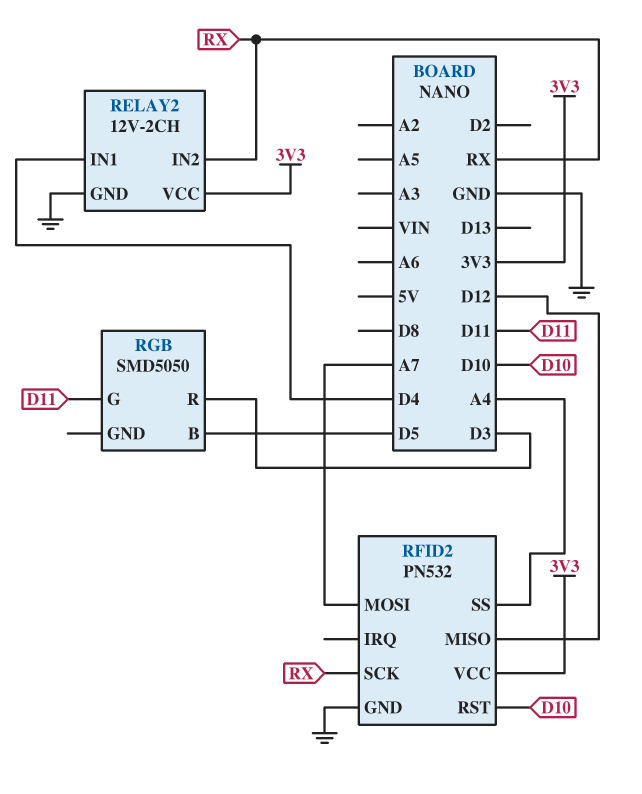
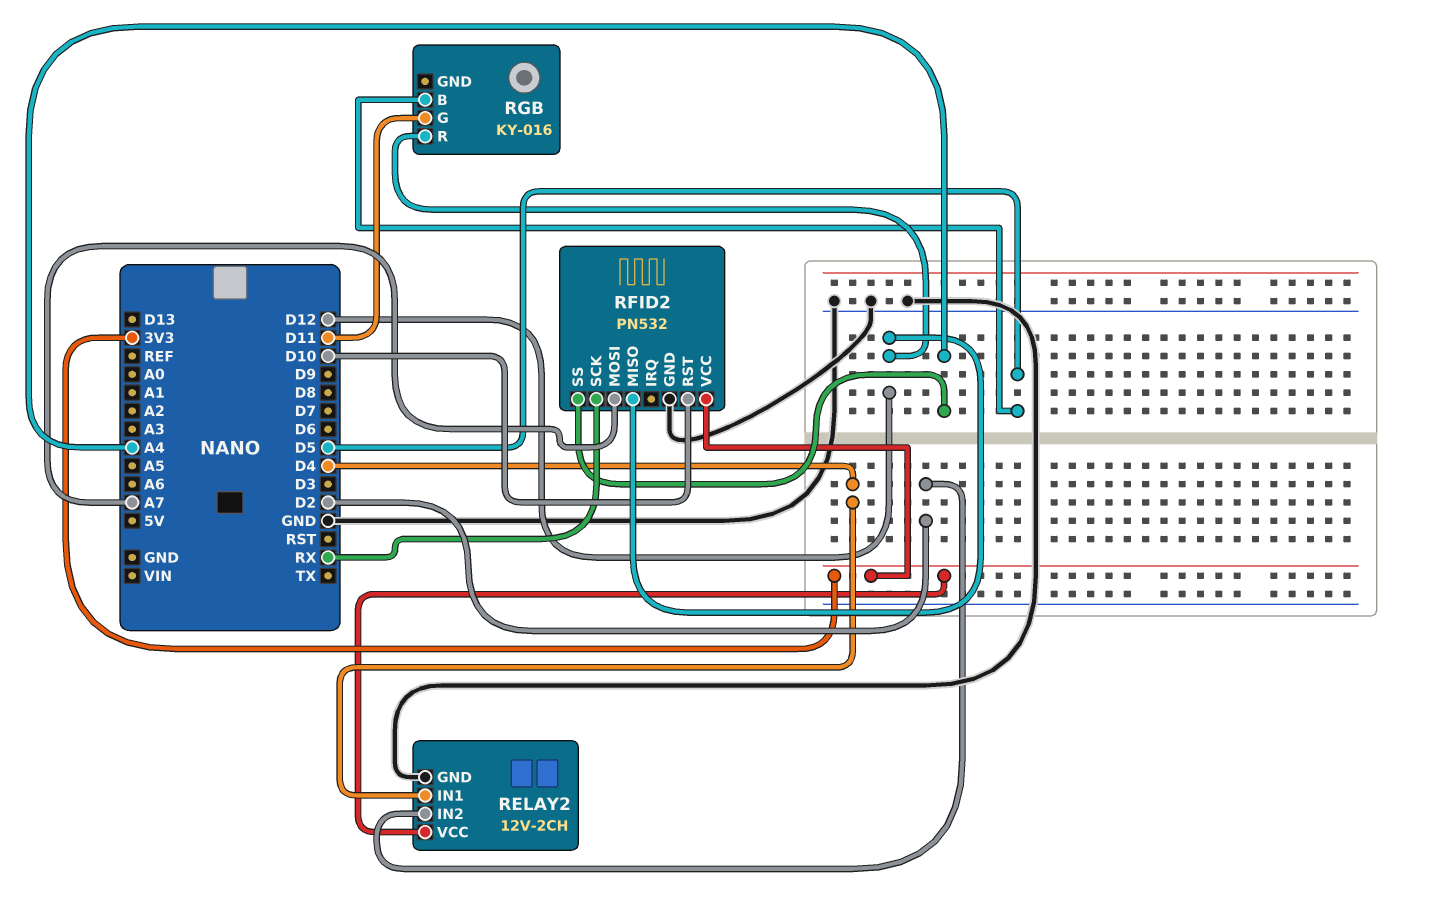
RELAY2 pin IN2: RX -> D2
RGB: SMD5050 -> KY-016
RGB pin R: D3 -> D12

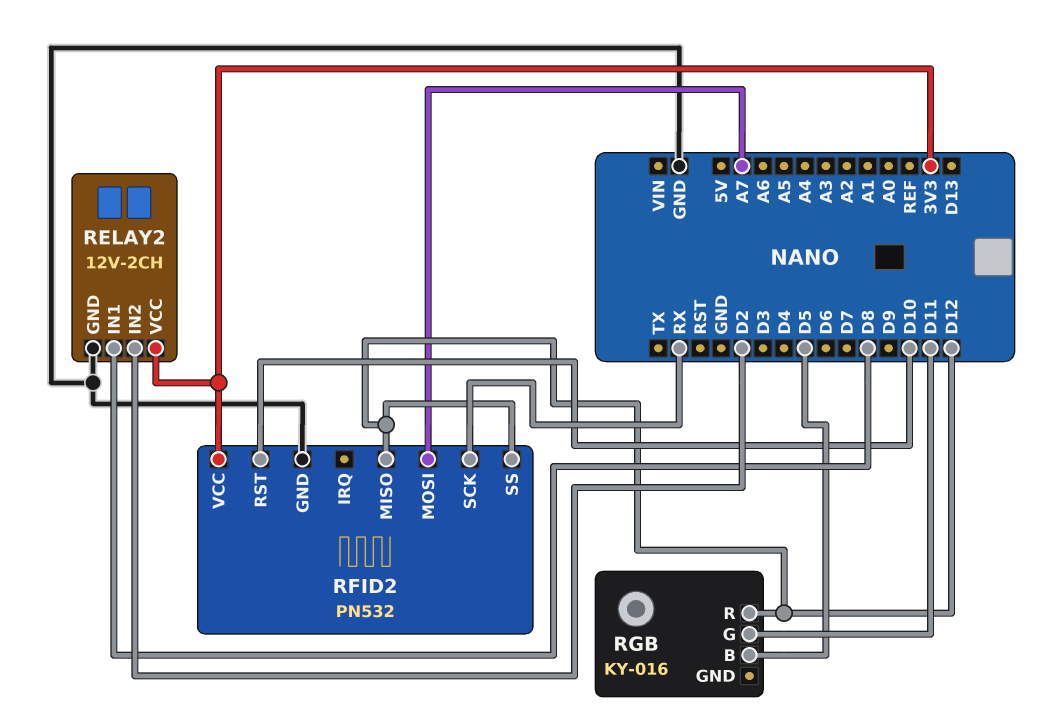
RELAY2 pin IN1: D4 -> D8
RFID2 pin SS: A4 -> D12

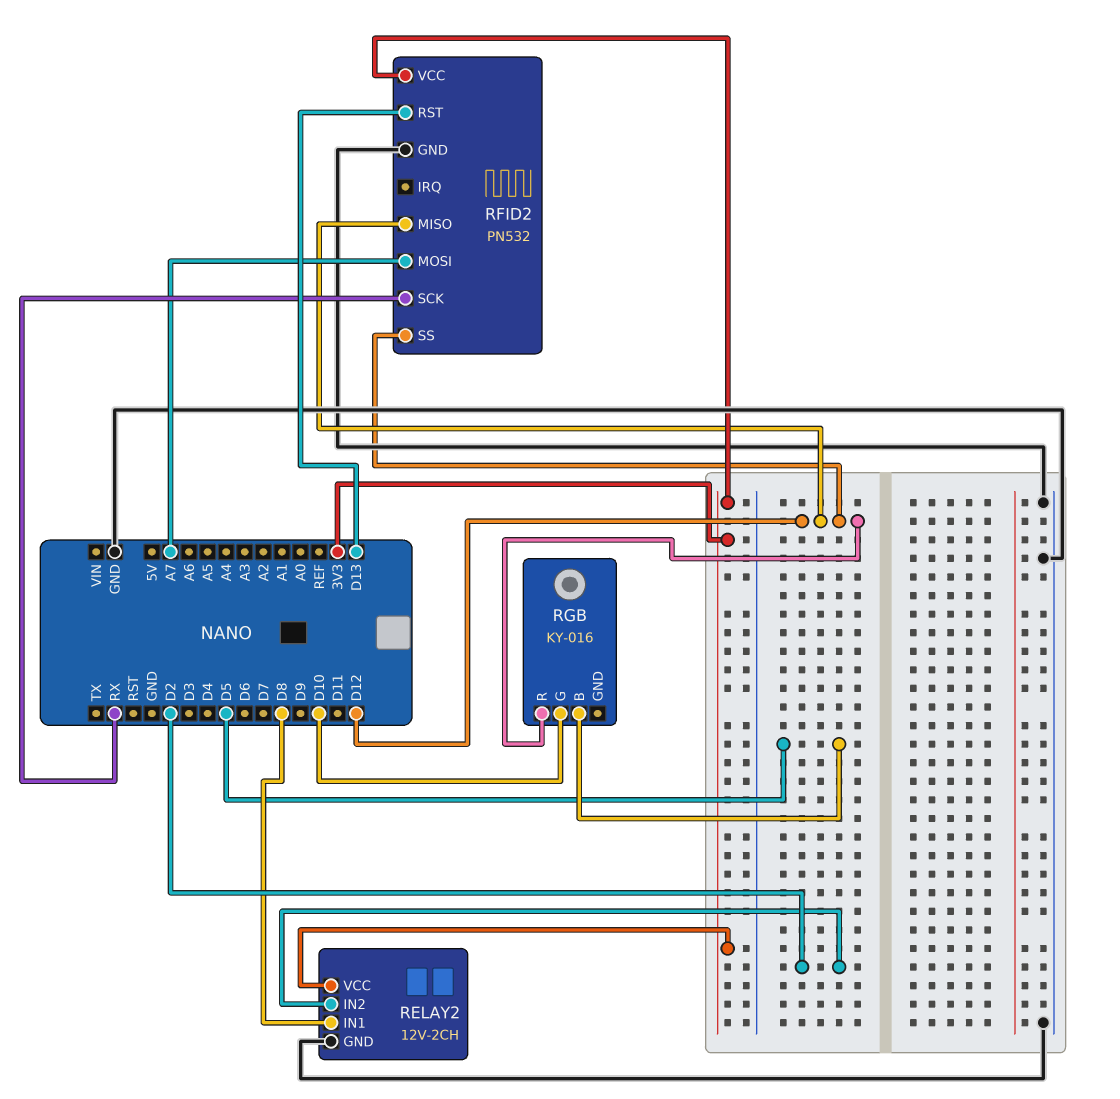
RFID2 pin RST: D10 -> D13
RGB pin G: D11 -> D10

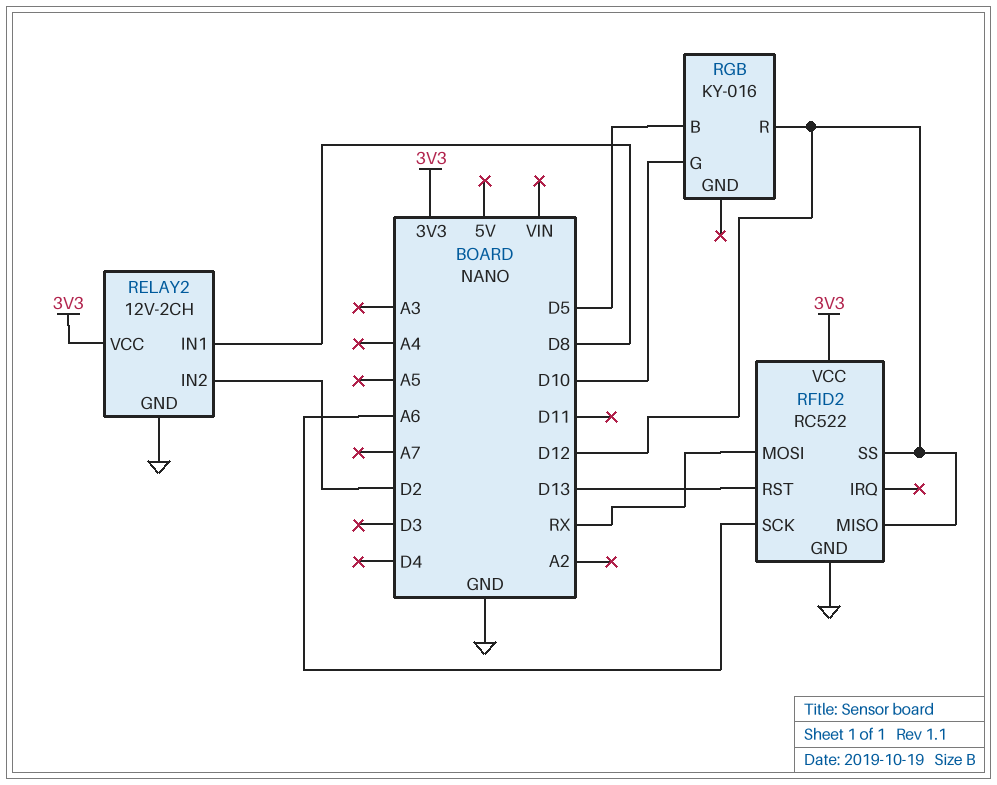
RFID2: PN532 -> RC522
RFID2 pin MOSI: A7 -> RX
RFID2 pin SCK: RX -> A6

